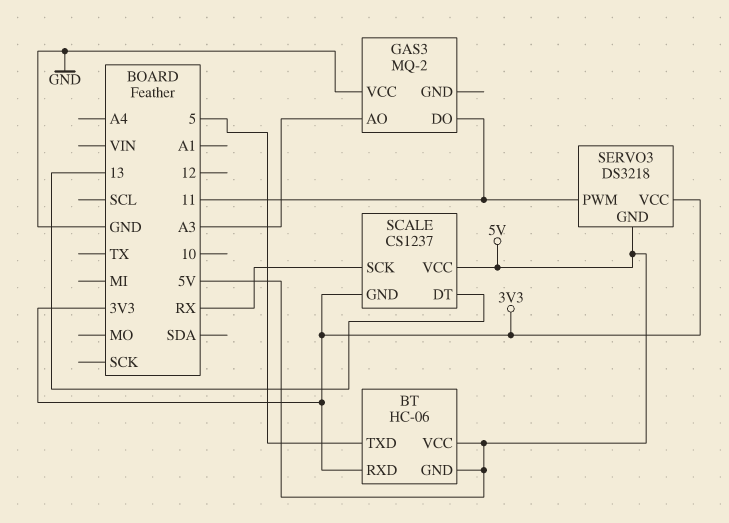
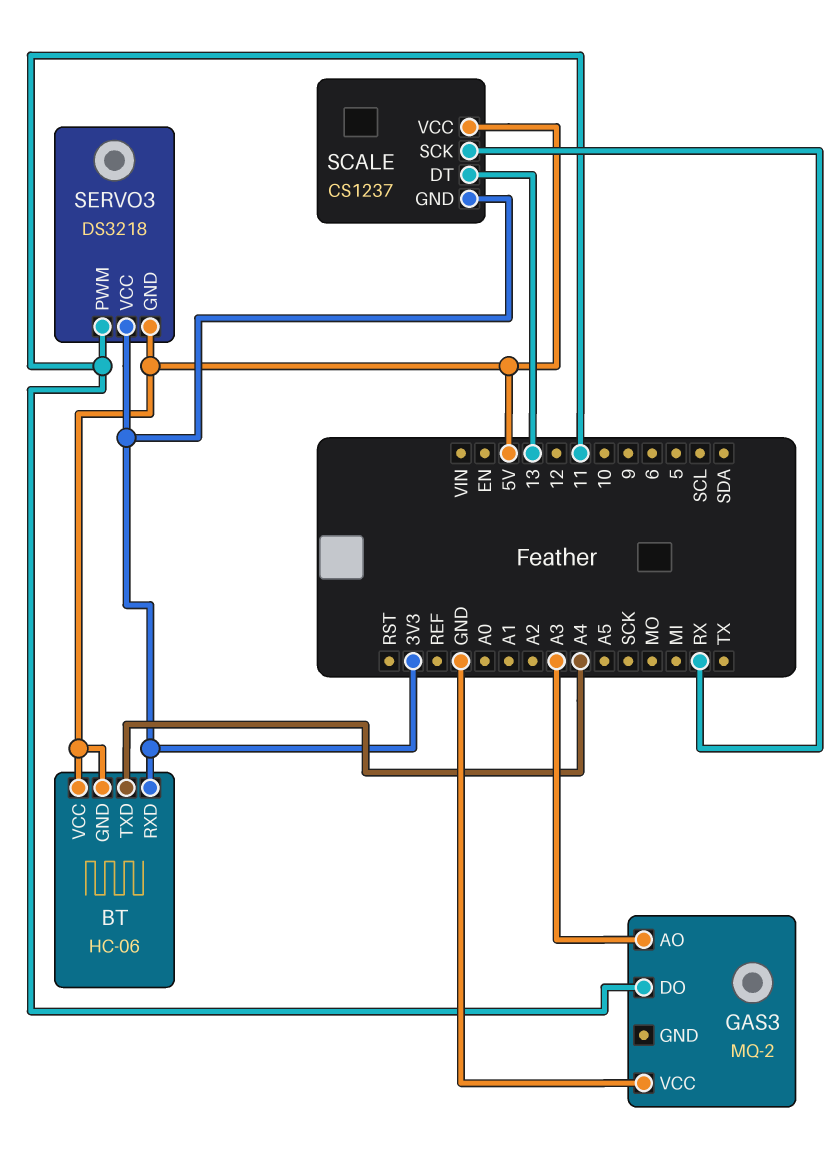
BT pin TXD: 5 -> A4

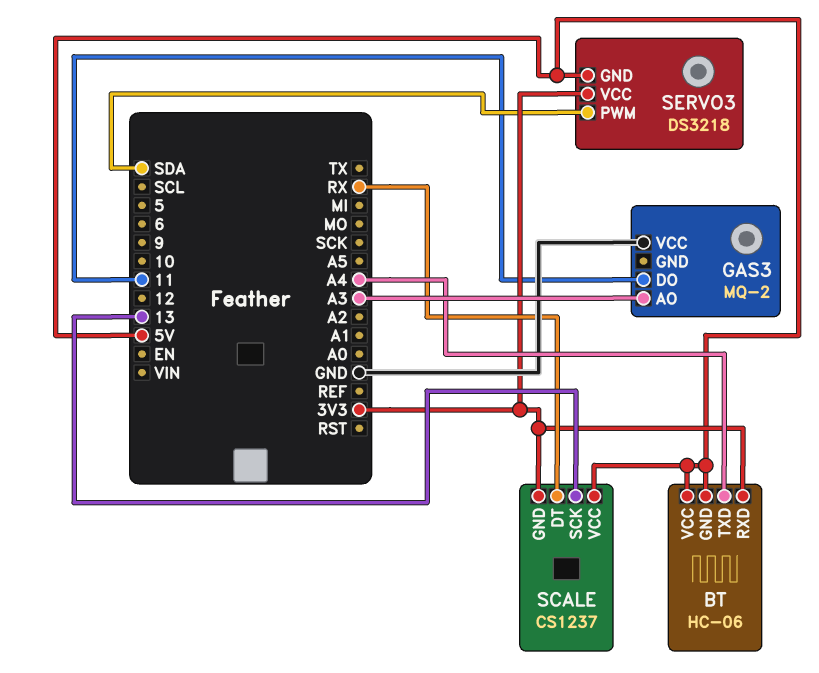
SCALE pin DT: 13 -> RX
SCALE pin SCK: RX -> 13
SERVO3 pin PWM: 11 -> SDA

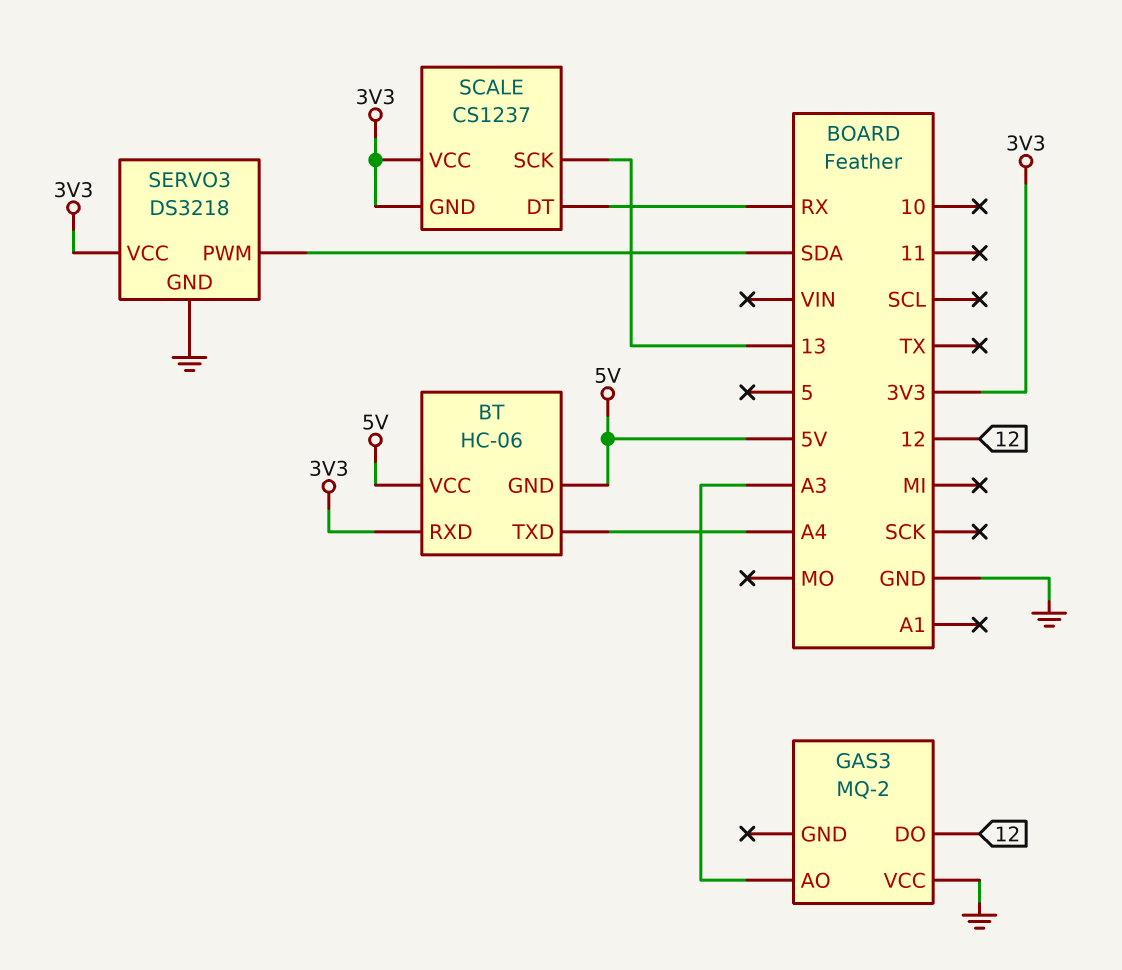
GAS3 pin DO: 11 -> 12
SCALE pin VCC: 5V -> 3V3
SERVO3 pin GND: 5V -> GND

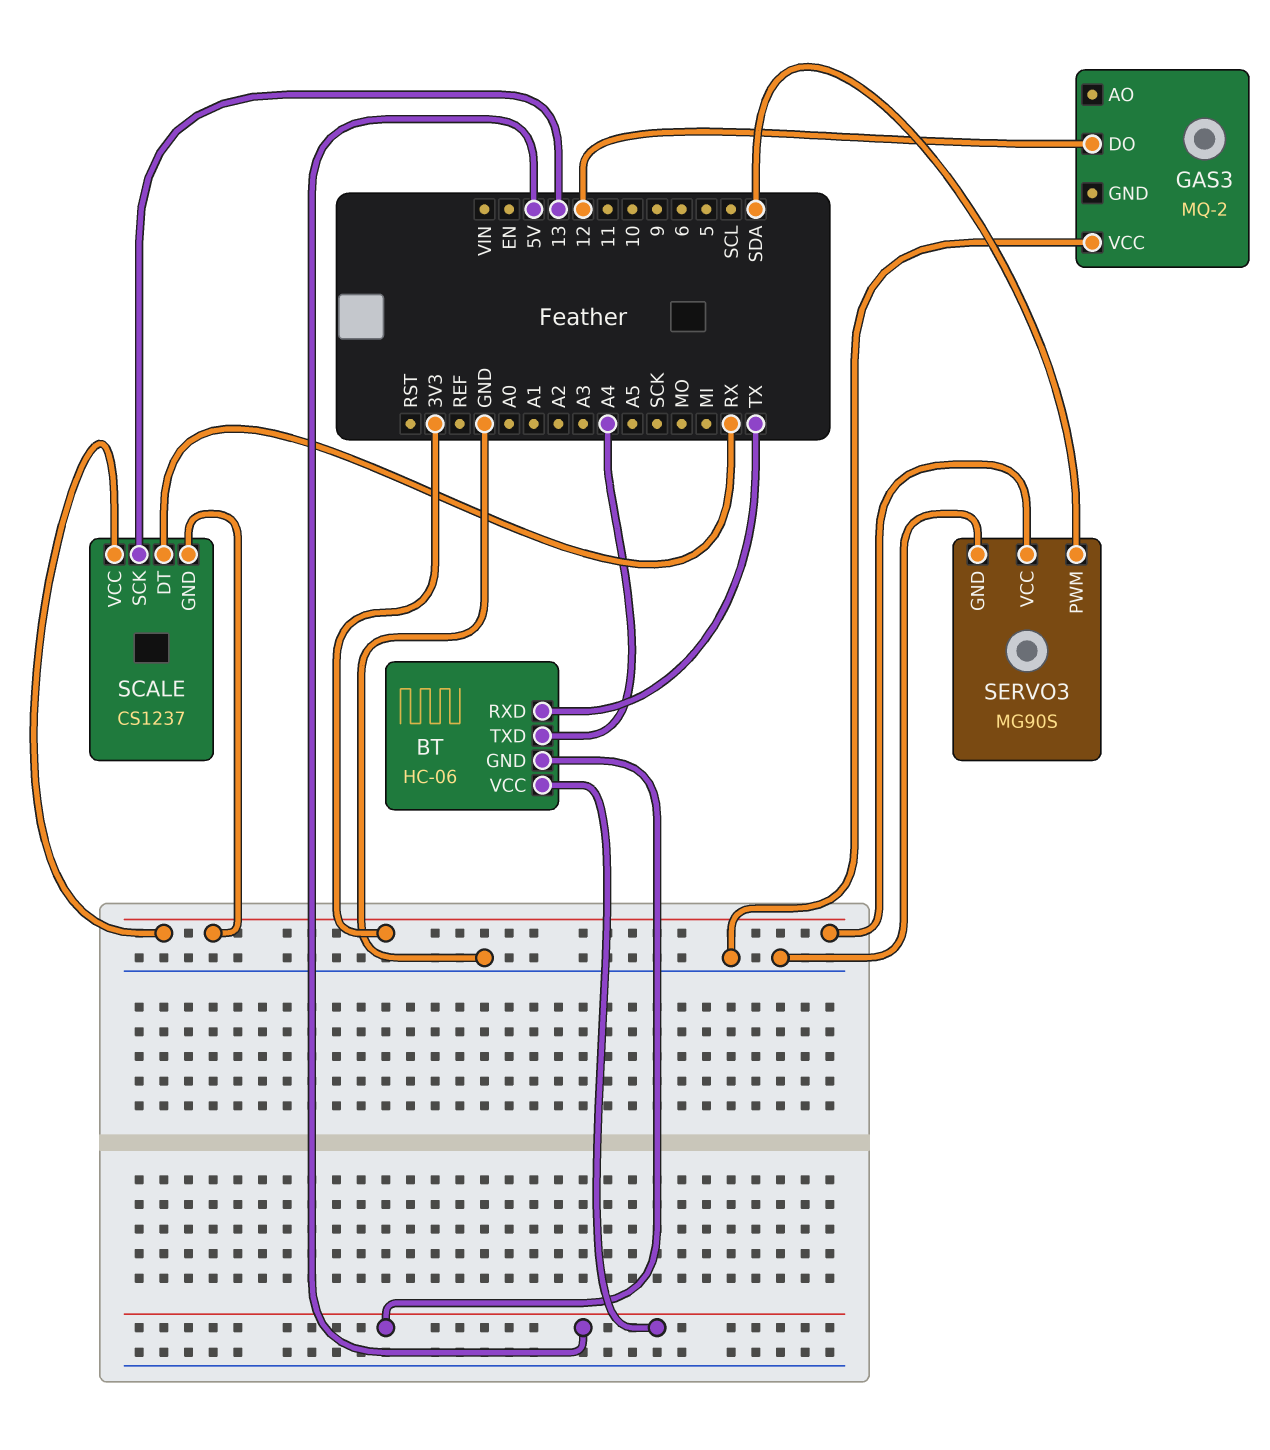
BT pin RXD: 3V3 -> TX
GAS3 pin AO: A3 -> none
SERVO3: DS3218 -> MG90S

